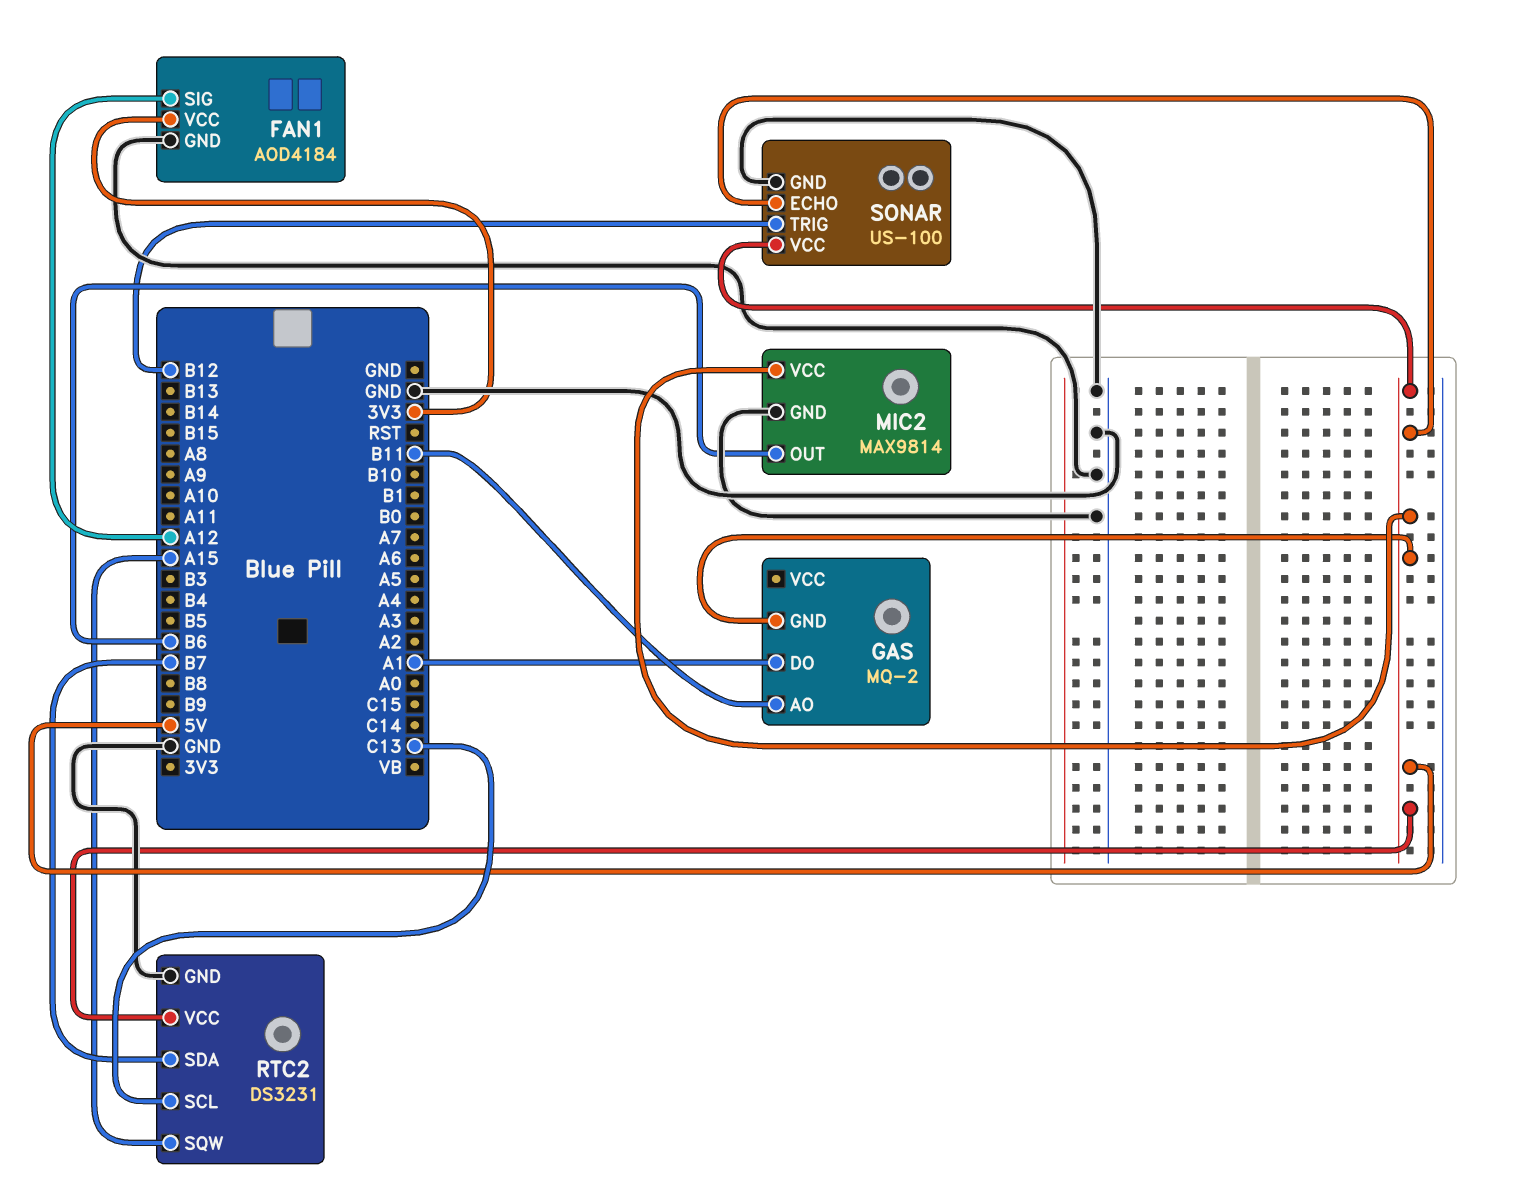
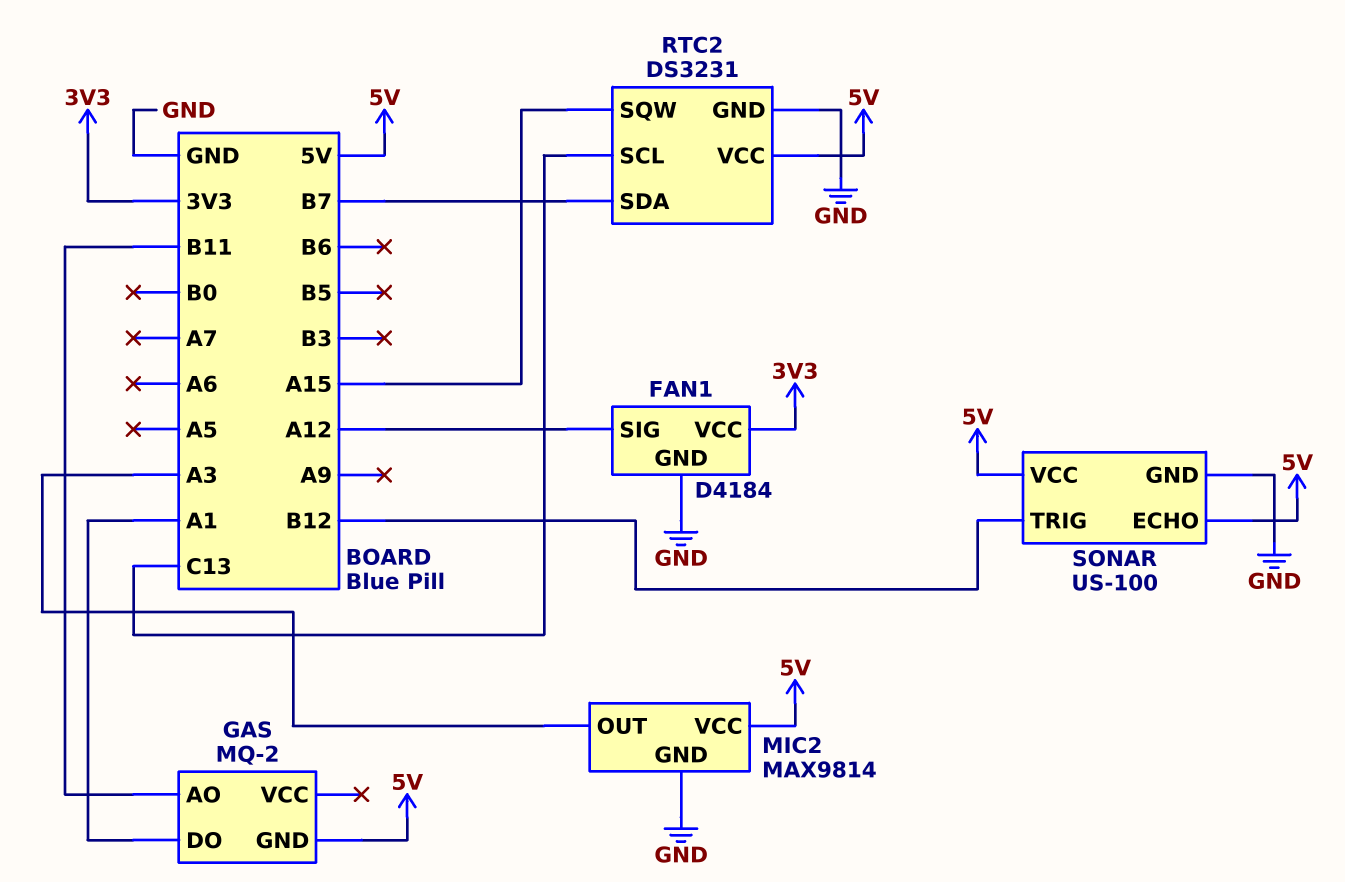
FAN1: AOD4184 -> D4184
MIC2 pin OUT: B6 -> A3

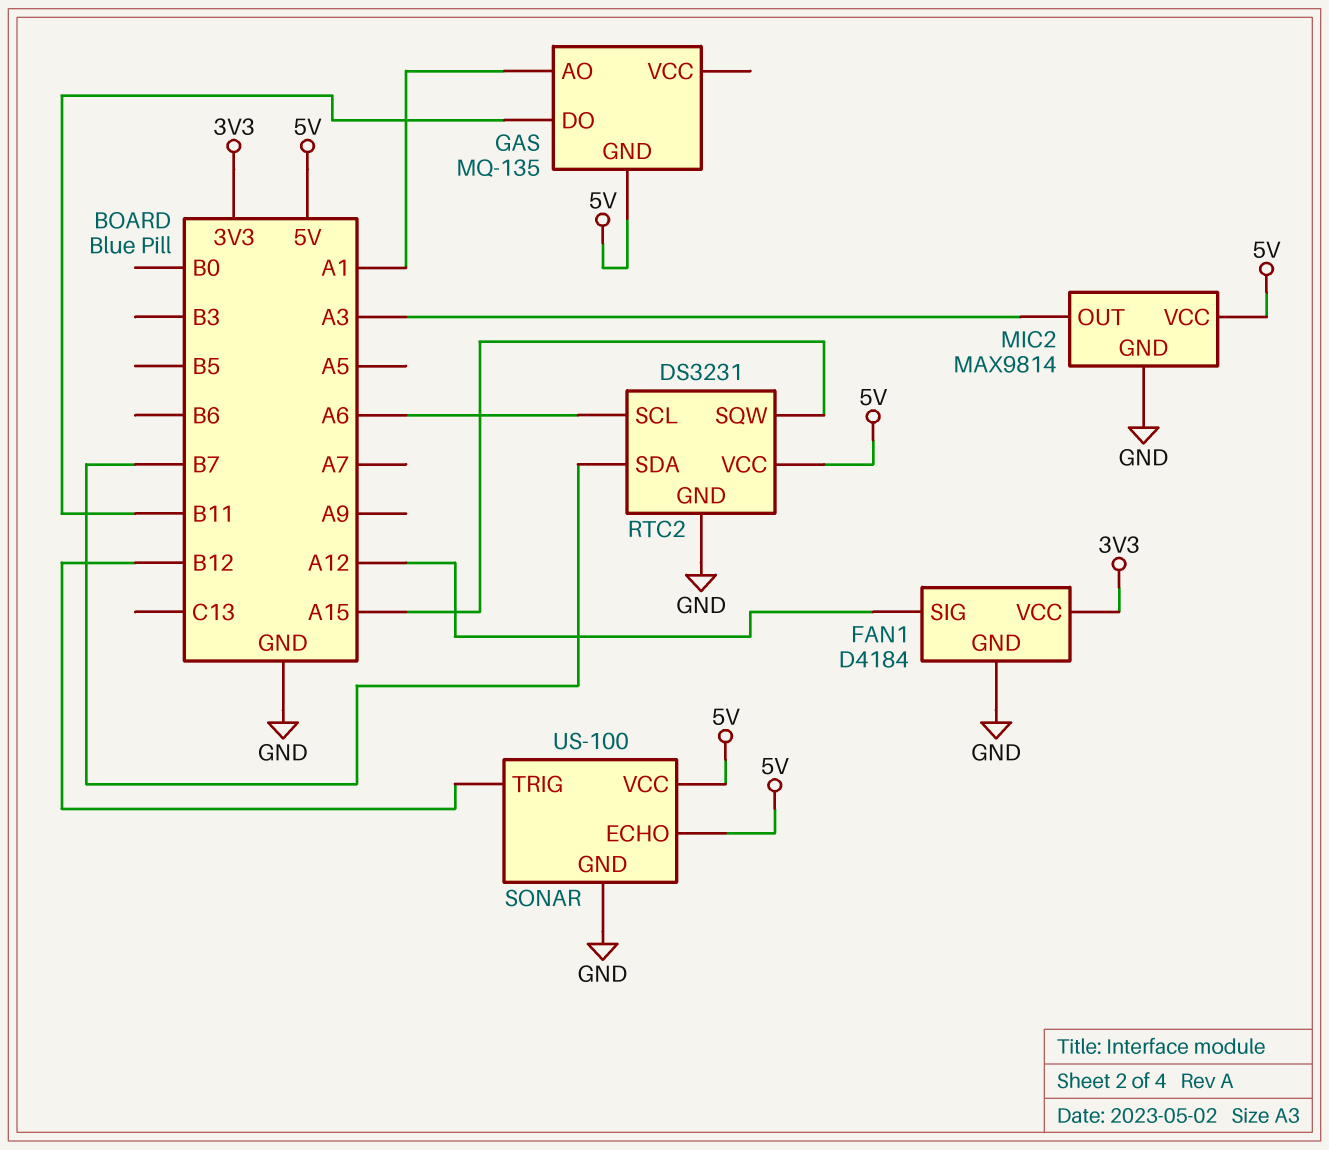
GAS: MQ-2 -> MQ-135
GAS pin AO: B11 -> A1
GAS pin DO: A1 -> B11
RTC2 pin SCL: C13 -> A6

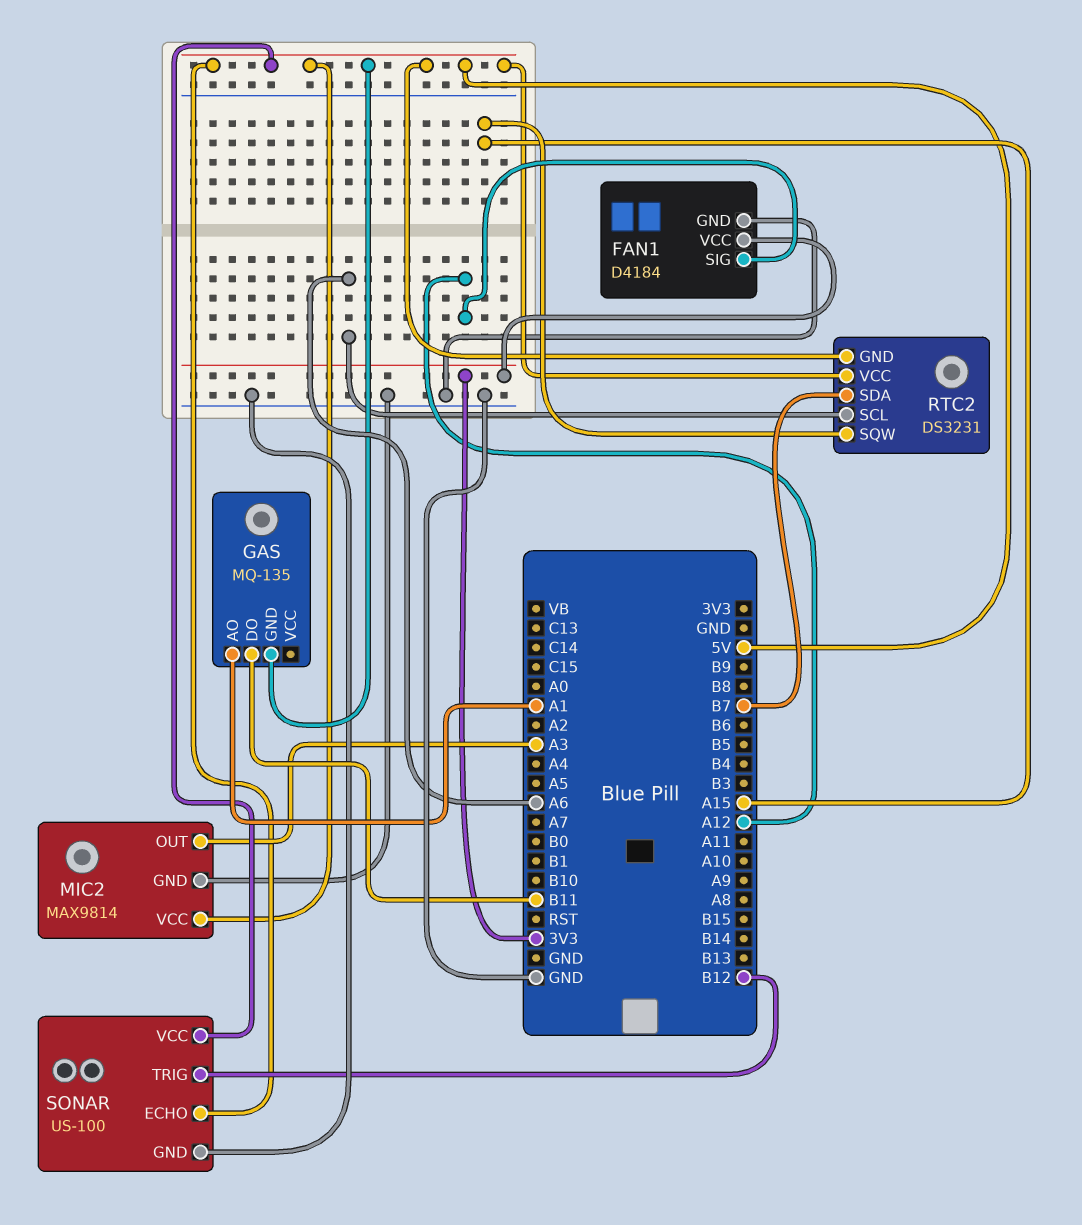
RTC2 pin GND: GND -> 5V

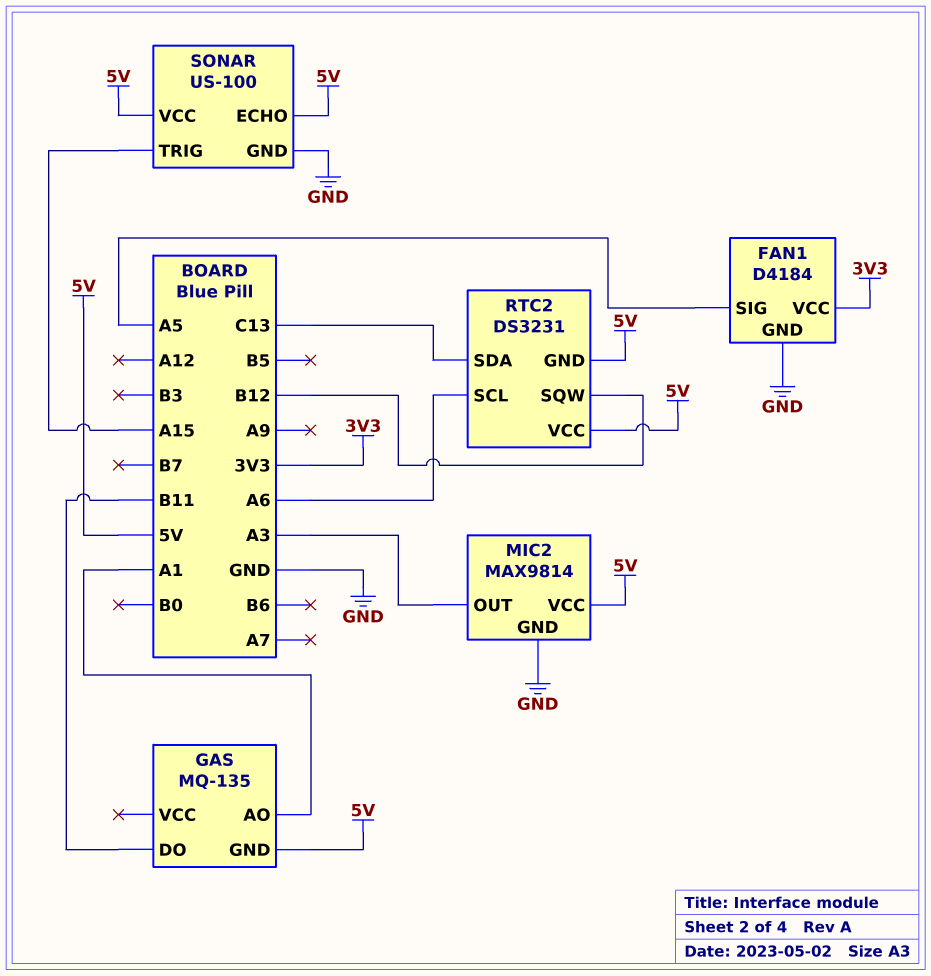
FAN1 pin SIG: A12 -> A5
RTC2 pin SDA: B7 -> C13
RTC2 pin SQW: A15 -> B12
SONAR pin TRIG: B12 -> A15

